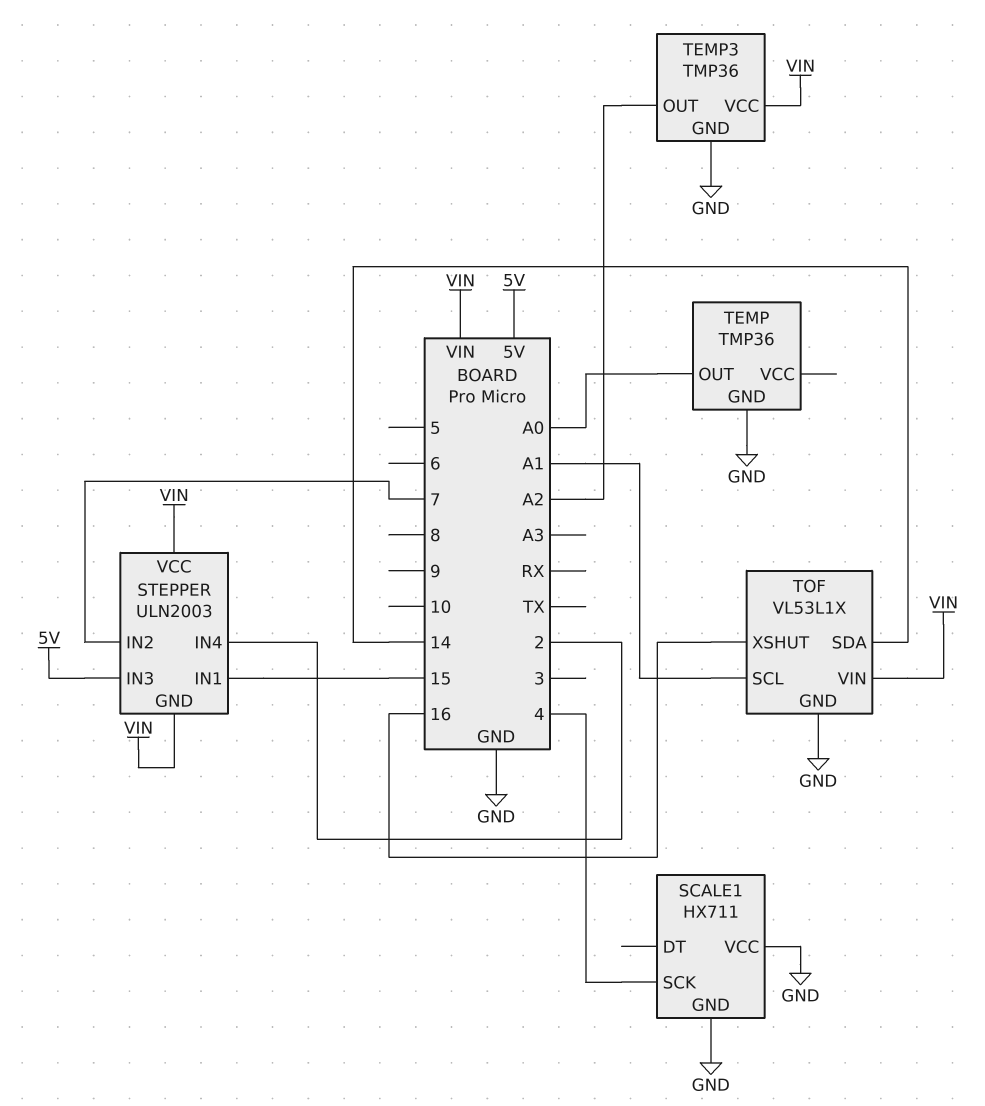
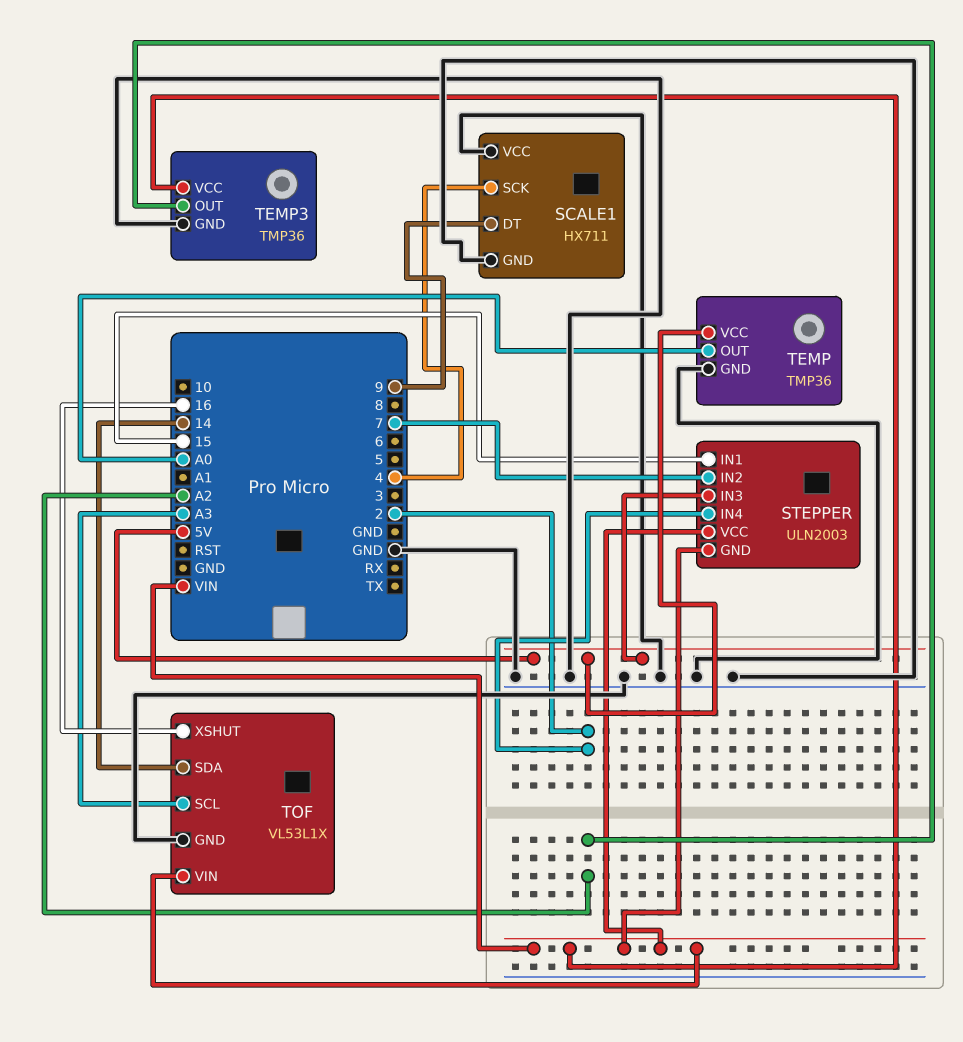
SCALE1 pin DT: none -> 9
TEMP pin VCC: none -> 5V
TOF pin SCL: A1 -> A3

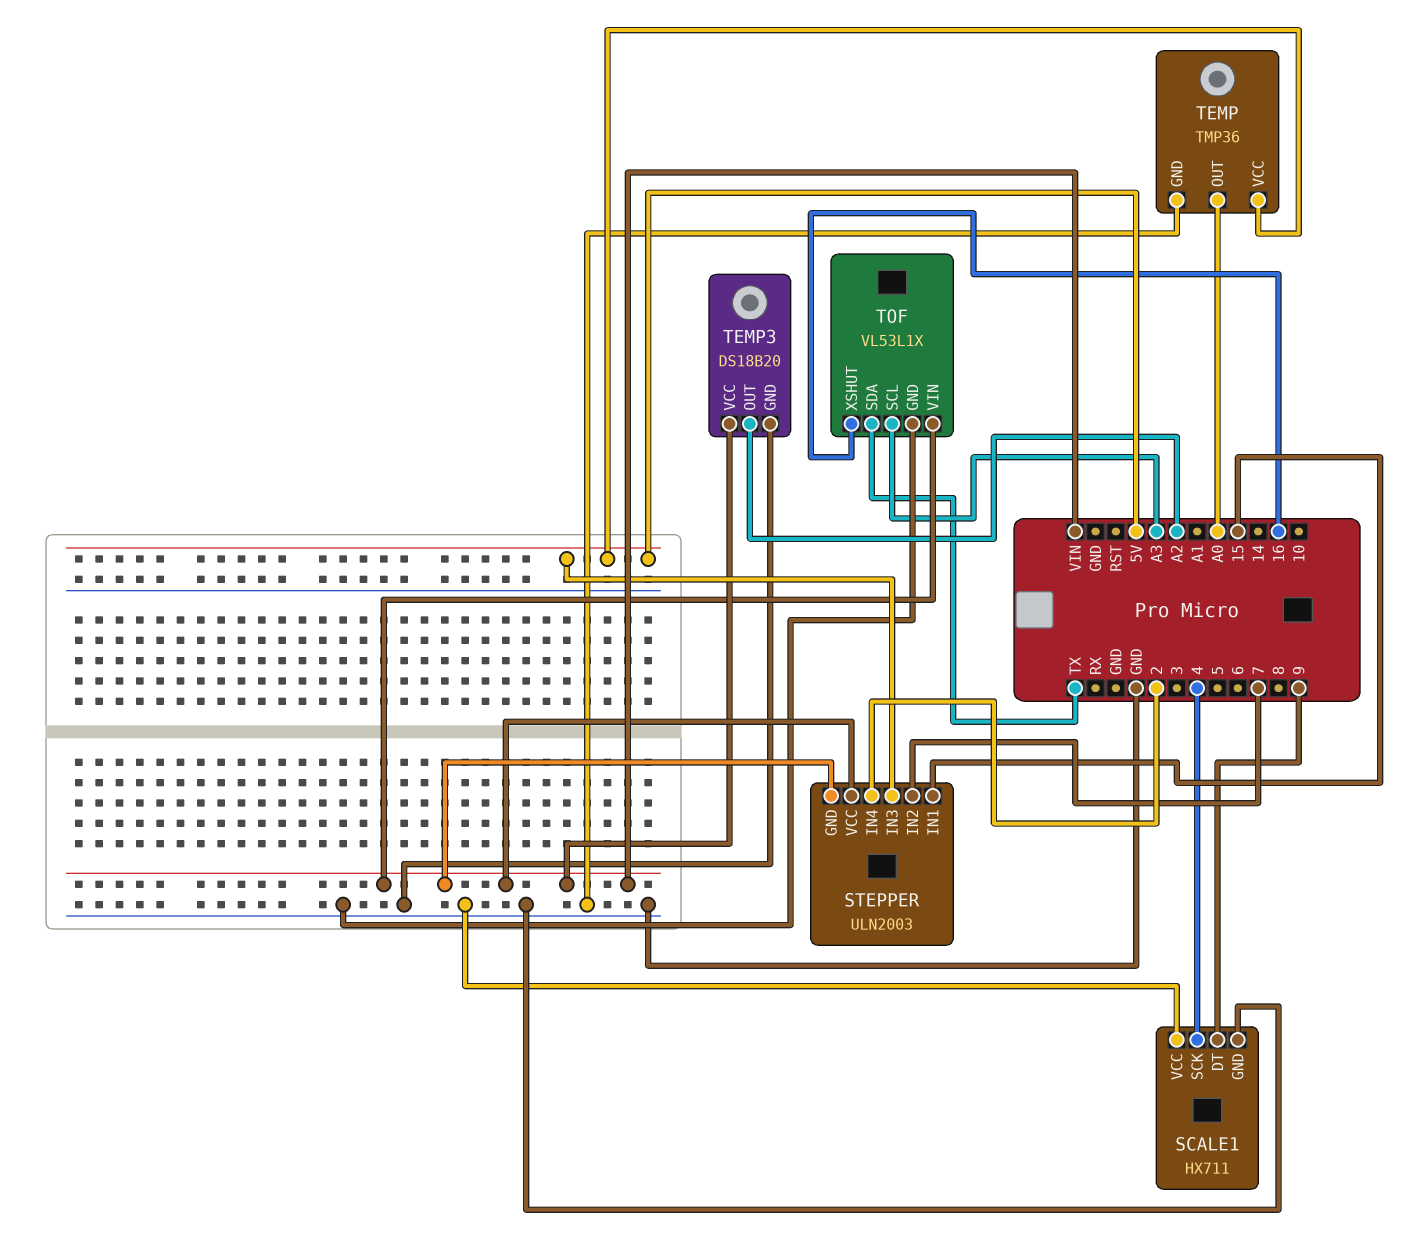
TEMP3: TMP36 -> DS18B20
TOF pin SDA: 14 -> TX

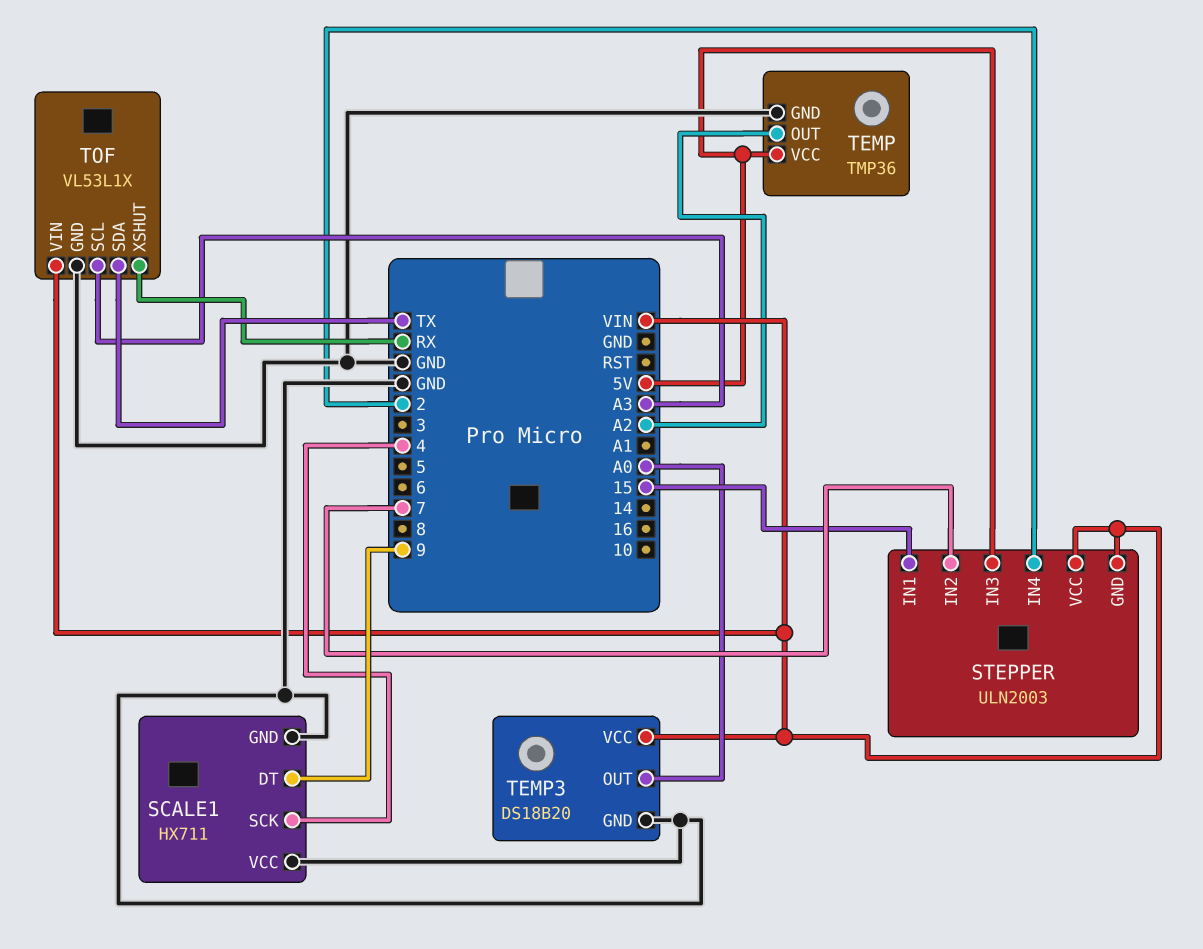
TEMP pin OUT: A0 -> A2
TEMP3 pin OUT: A2 -> A0
TOF pin XSHUT: 16 -> RX

